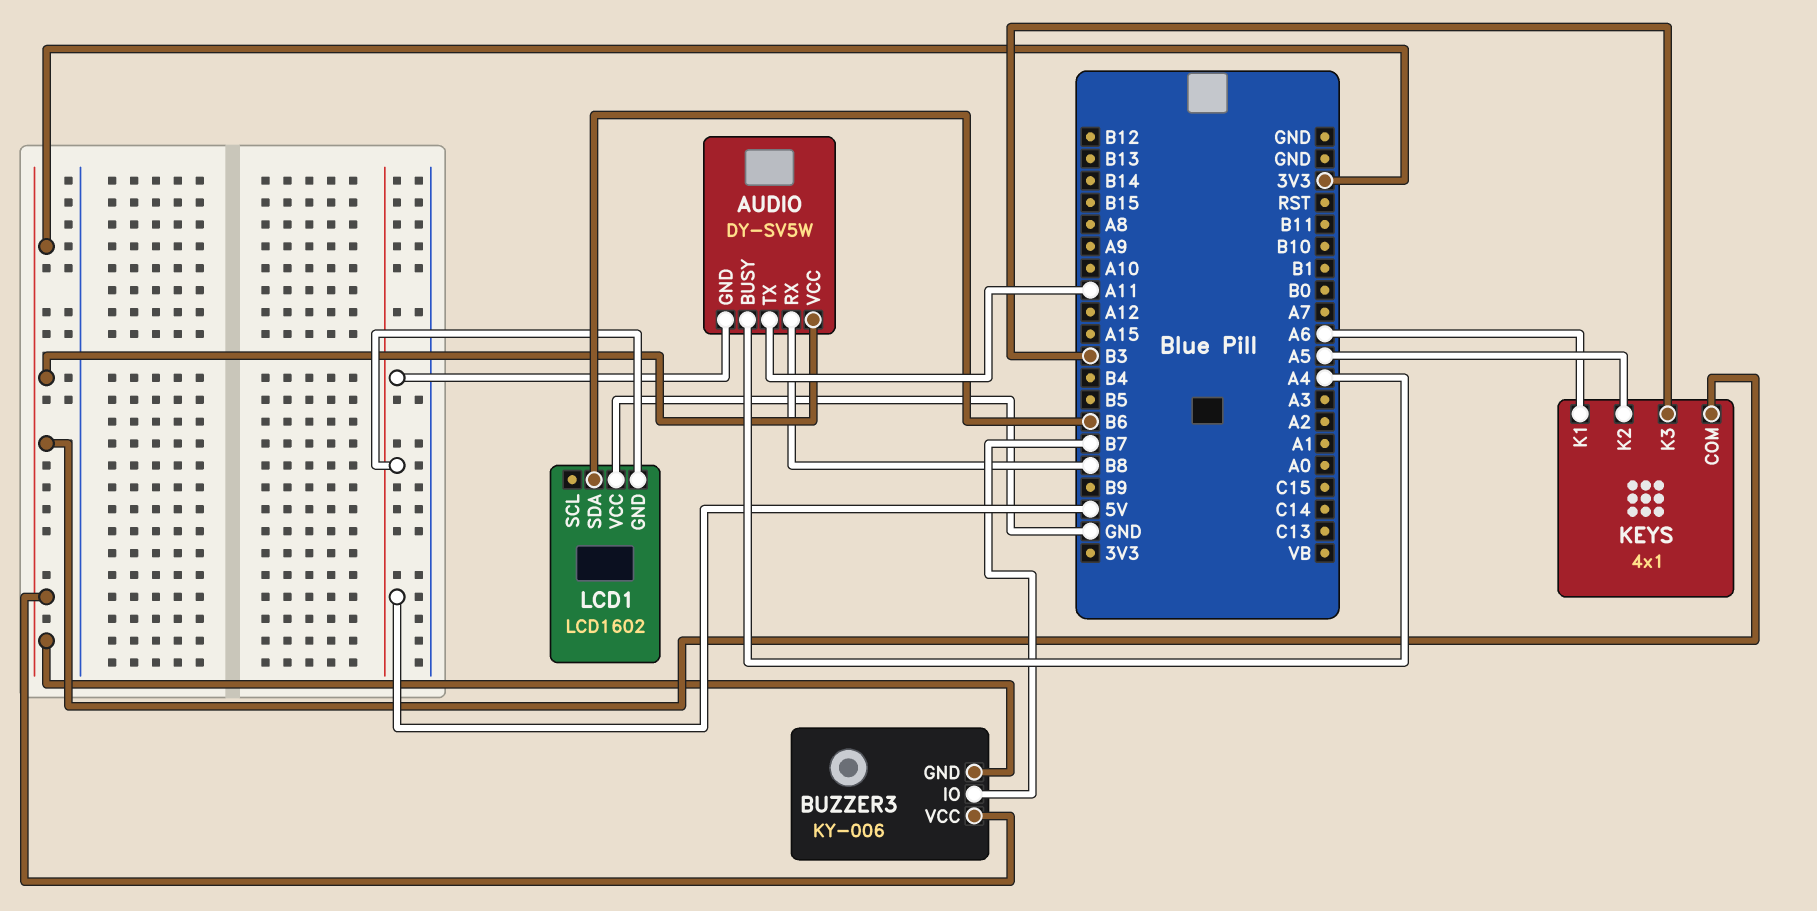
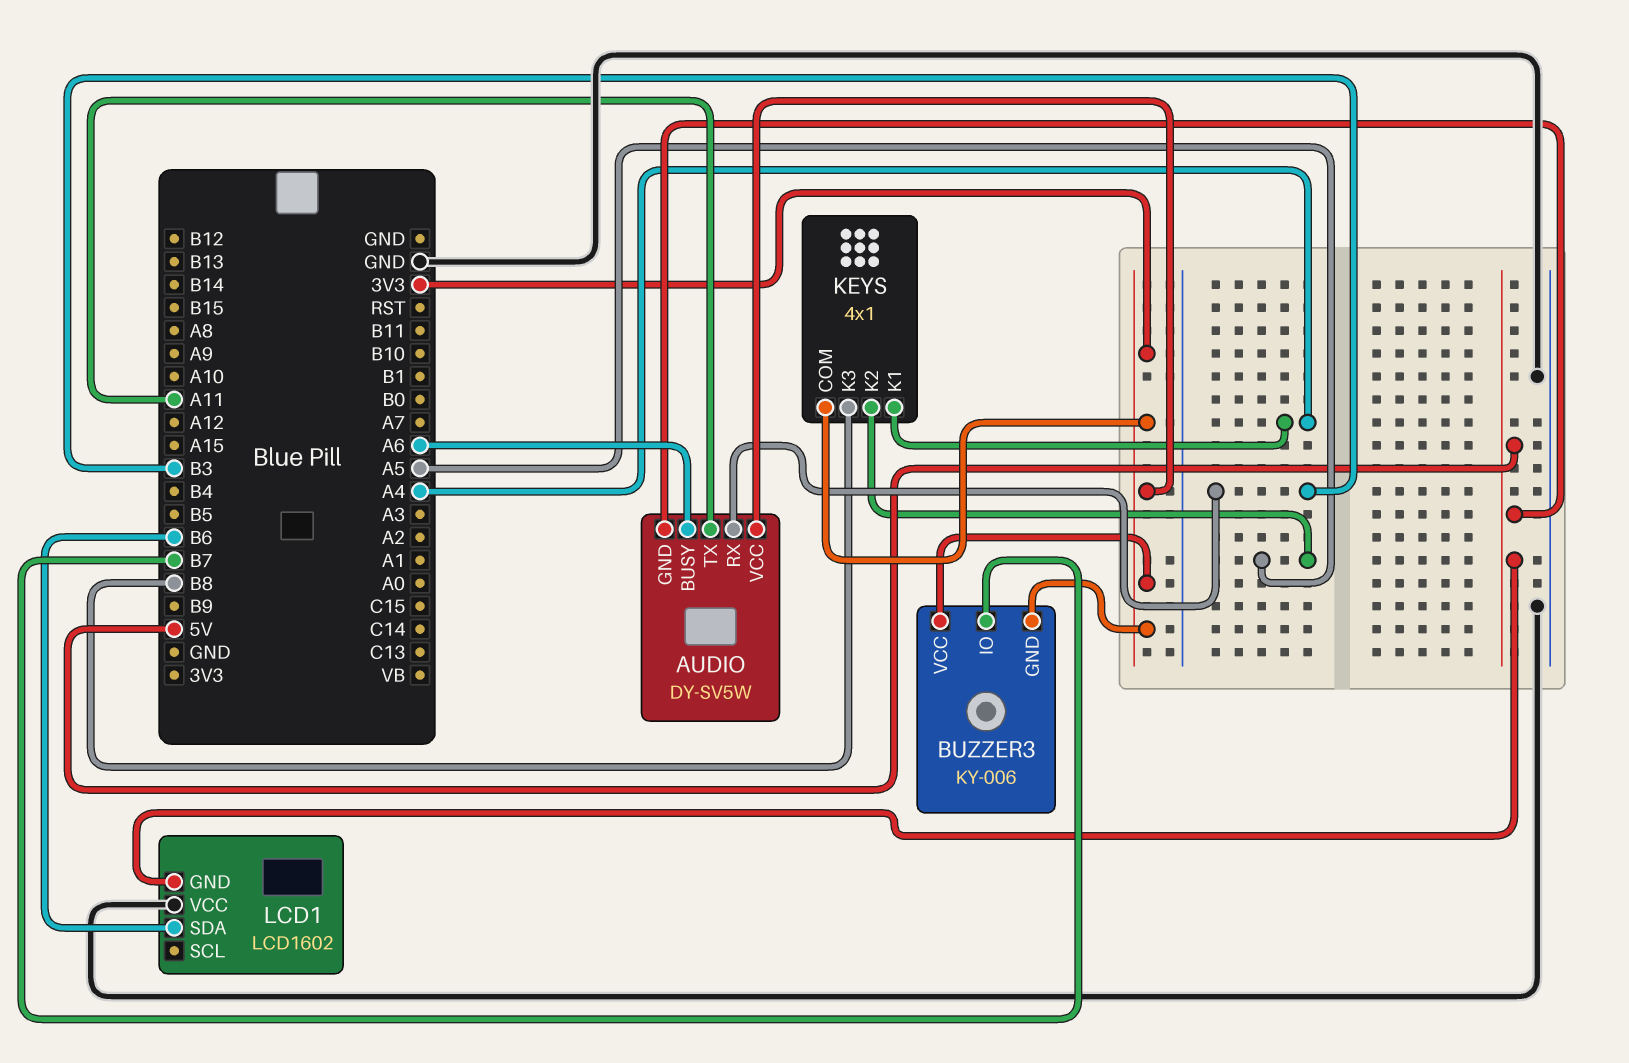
AUDIO pin BUSY: A4 -> A6
AUDIO pin RX: B8 -> B3
KEYS pin K1: A6 -> A4
KEYS pin K3: B3 -> B8

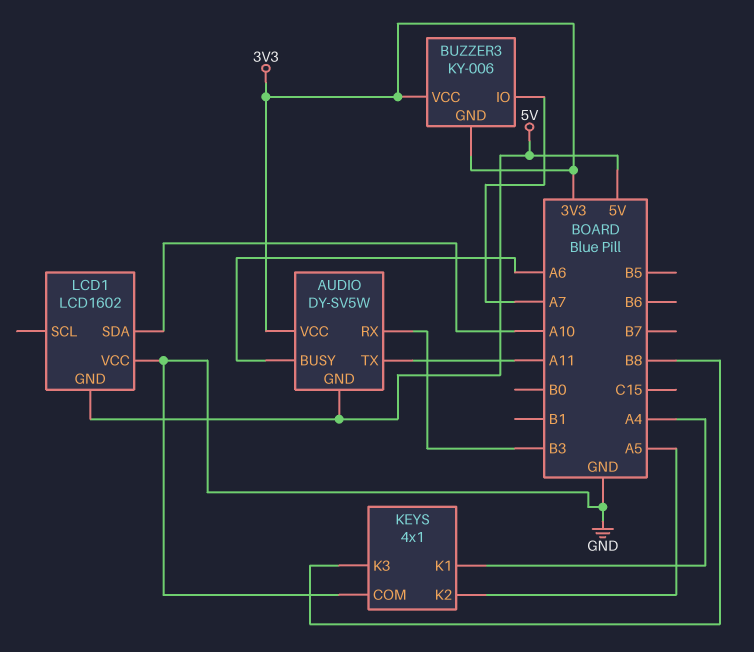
BUZZER3 pin IO: B7 -> A7
KEYS pin COM: 3V3 -> GND
LCD1 pin SDA: B6 -> A10

